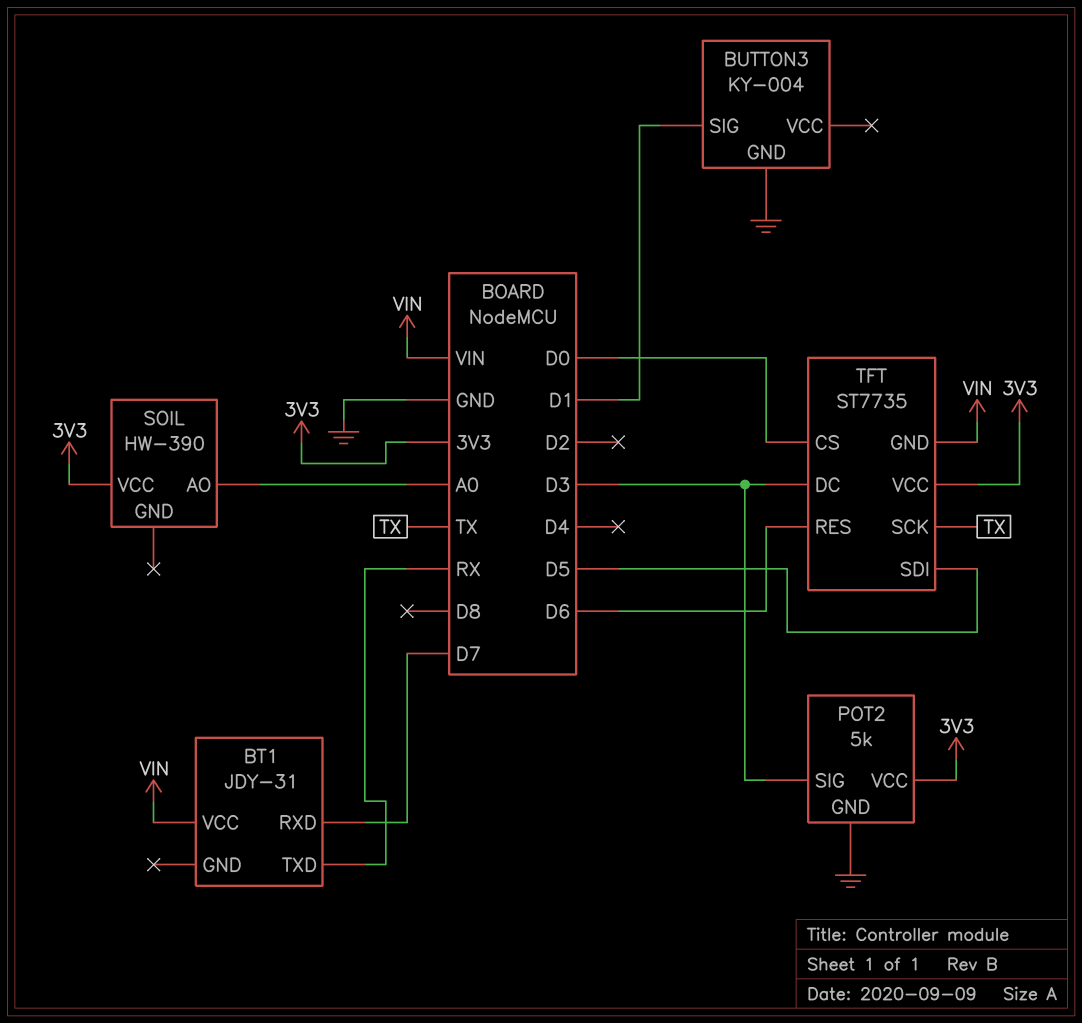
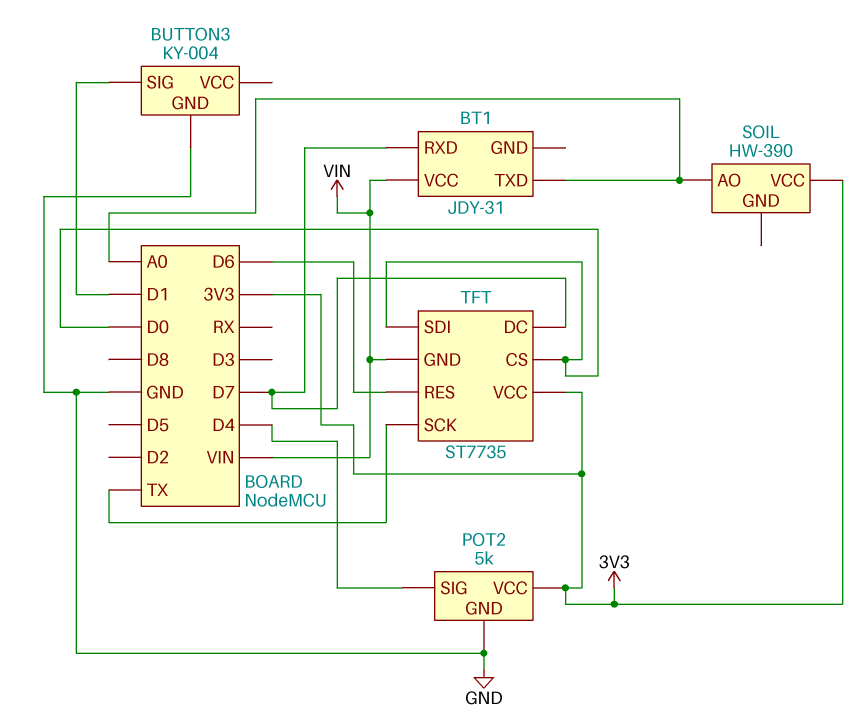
BT1 pin TXD: RX -> A0
POT2 pin SIG: D3 -> D4
TFT pin DC: D3 -> D7
TFT pin SDI: D5 -> D0

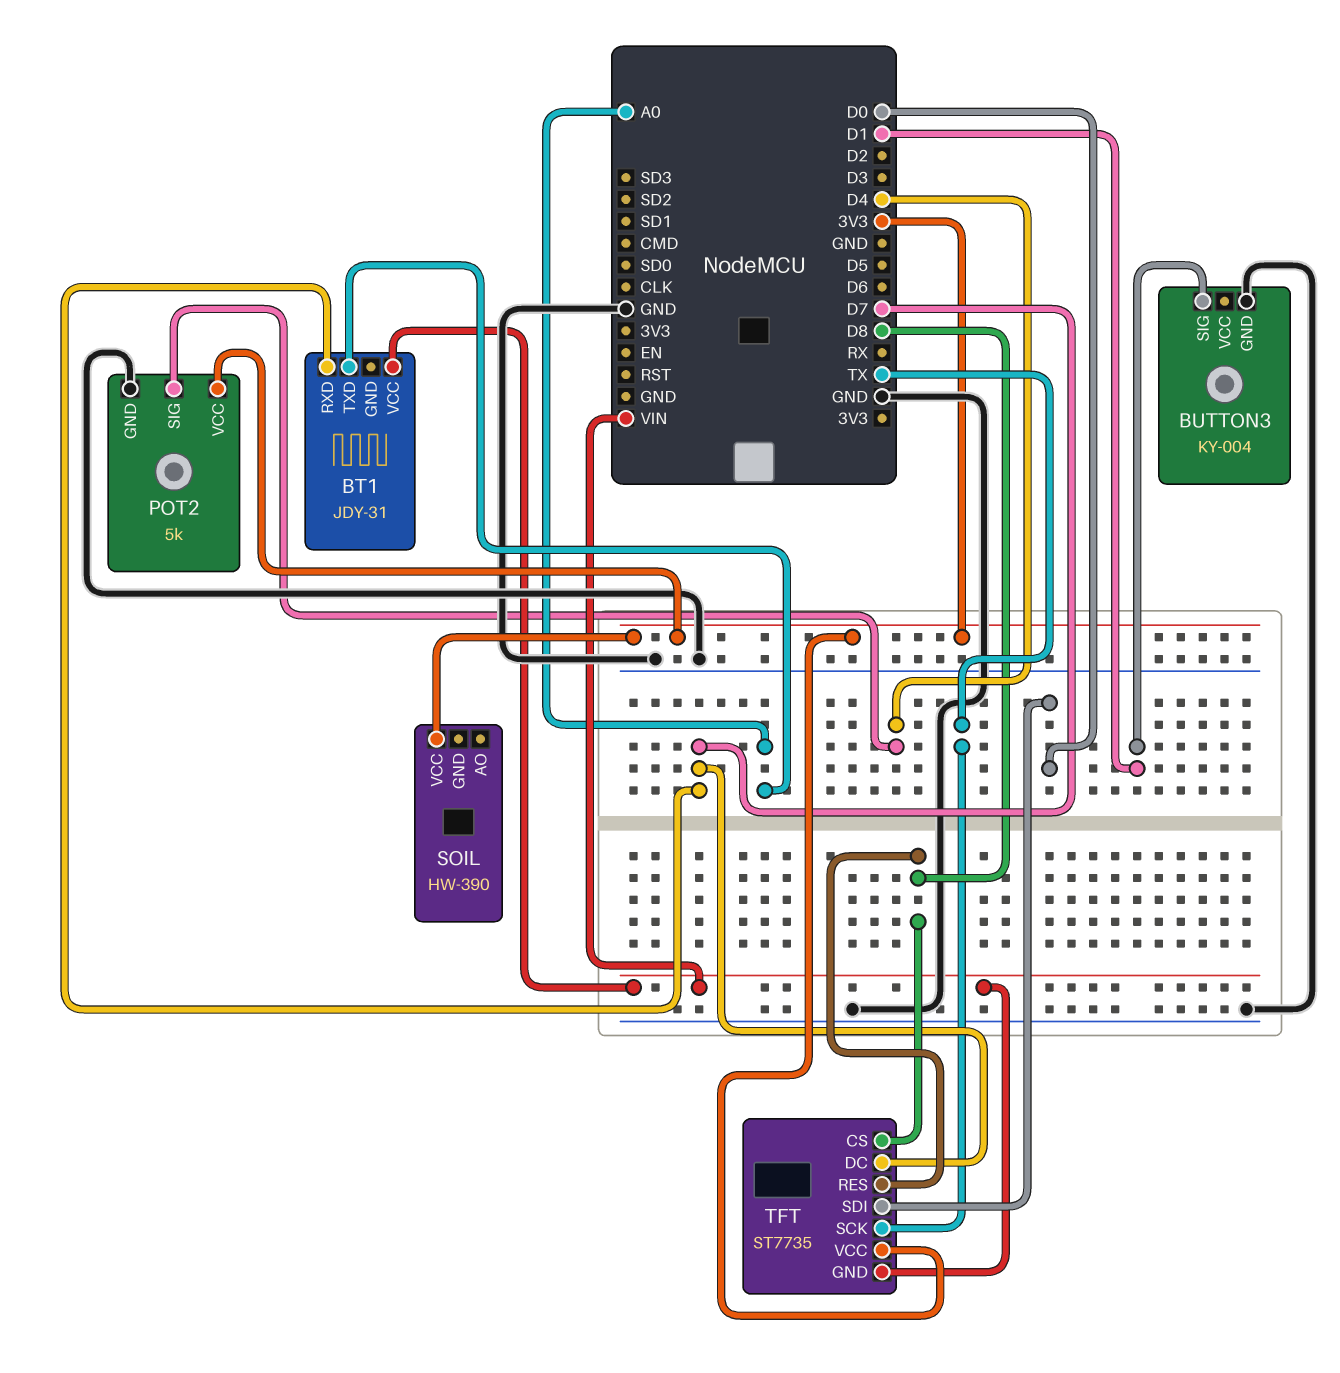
SOIL pin AO: A0 -> none
TFT pin CS: D0 -> D8
TFT pin RES: D6 -> D8

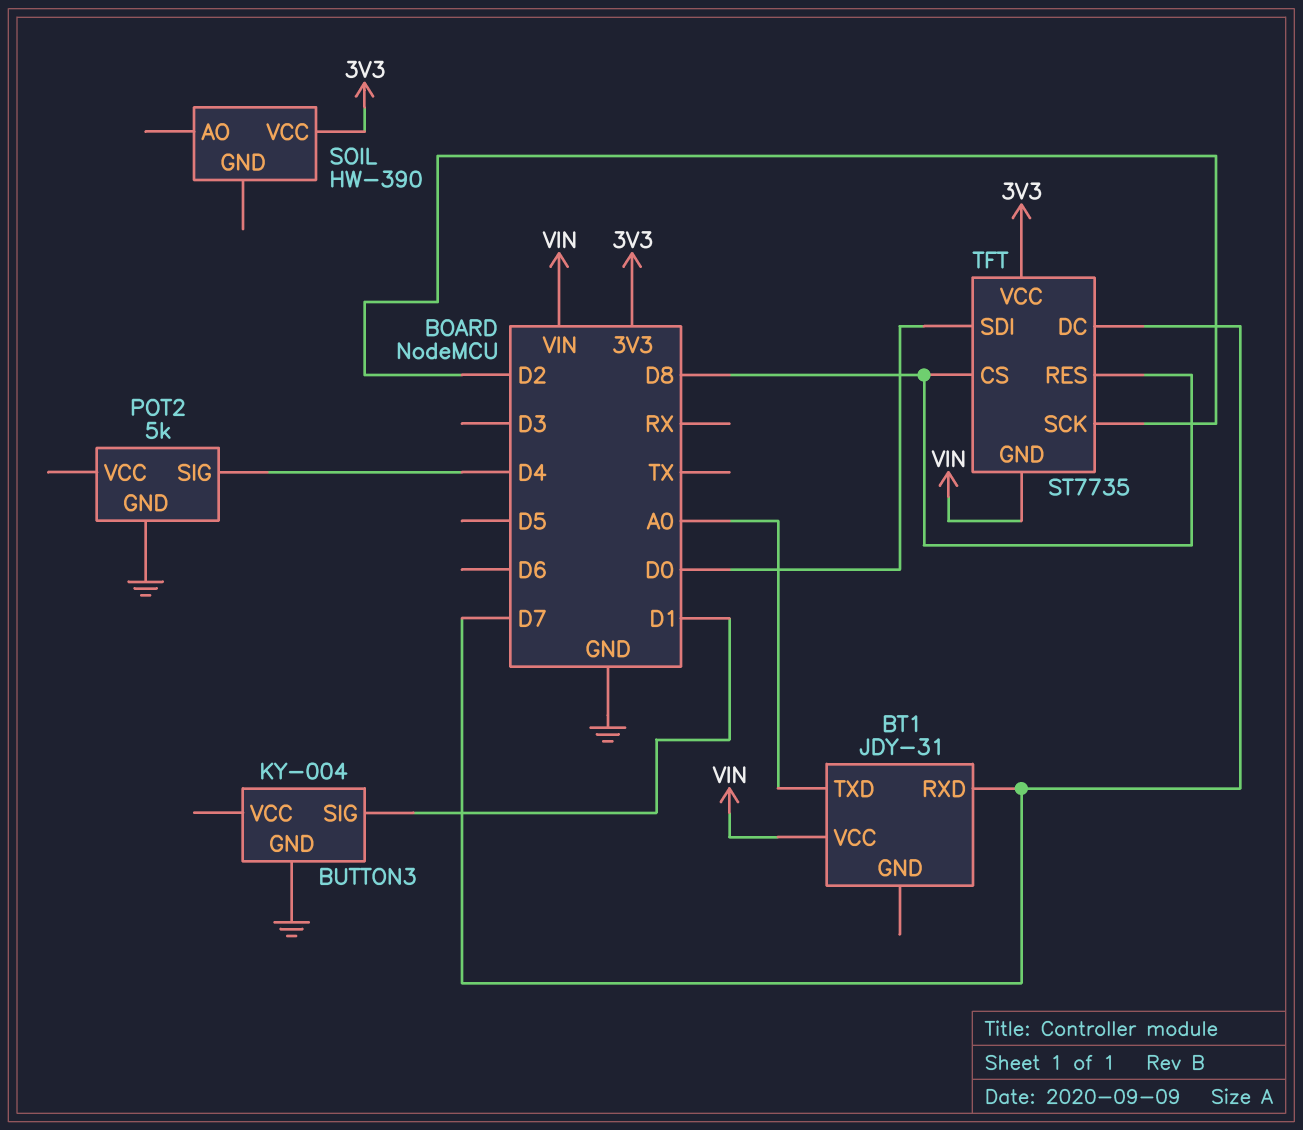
POT2 pin VCC: 3V3 -> none
TFT pin SCK: TX -> D2

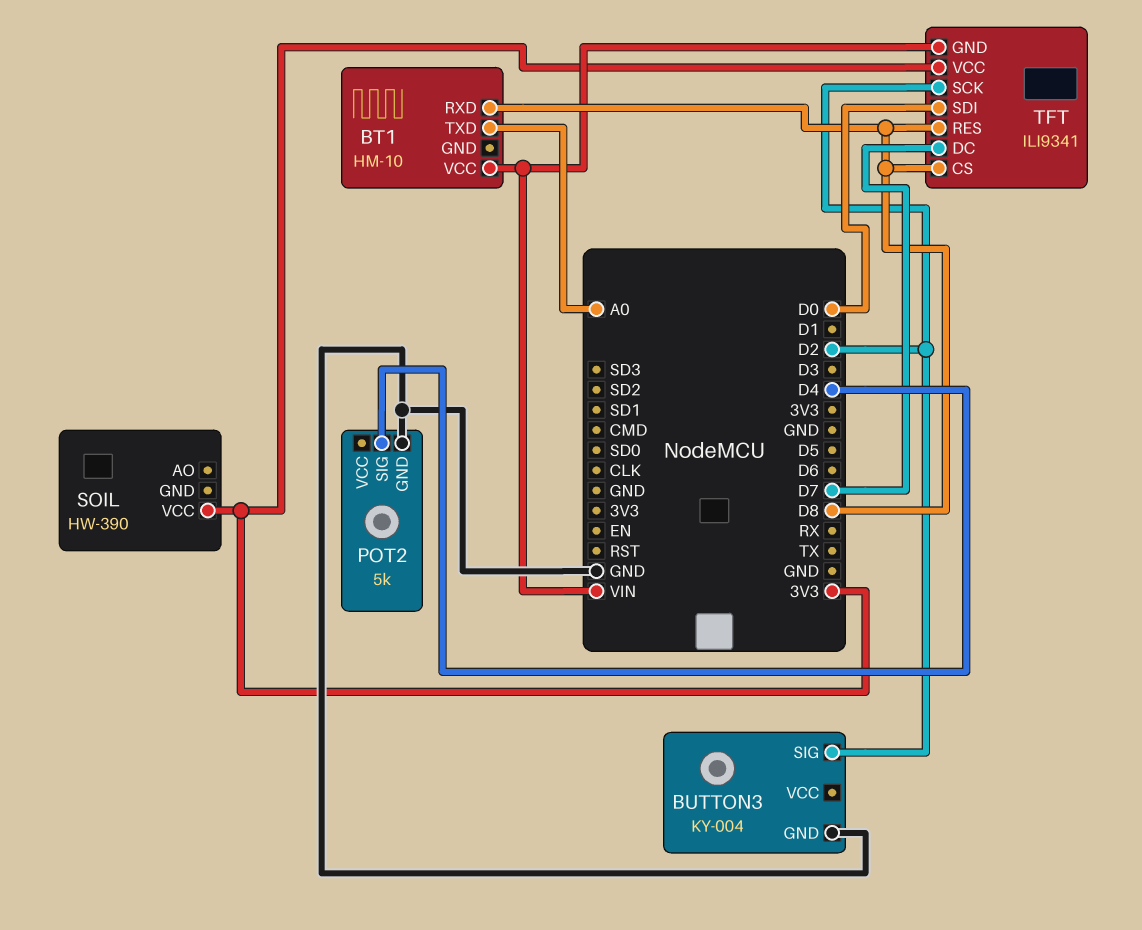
BT1: JDY-31 -> HM-10
BT1 pin RXD: D7 -> D8
BUTTON3 pin SIG: D1 -> D2
TFT: ST7735 -> ILI9341

